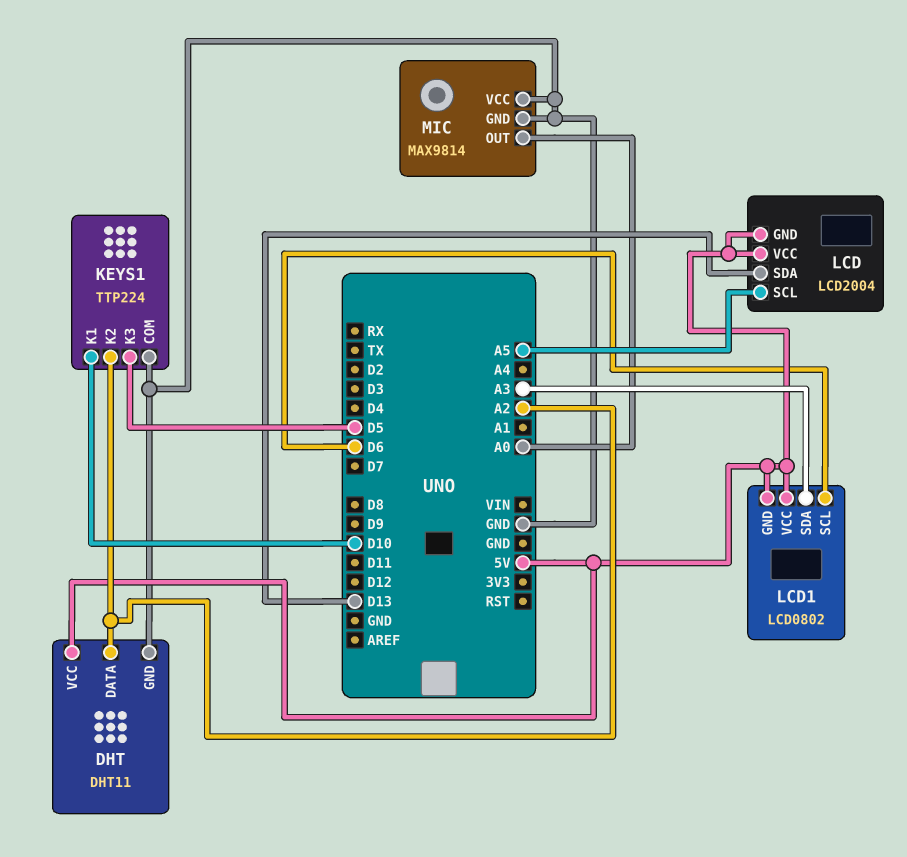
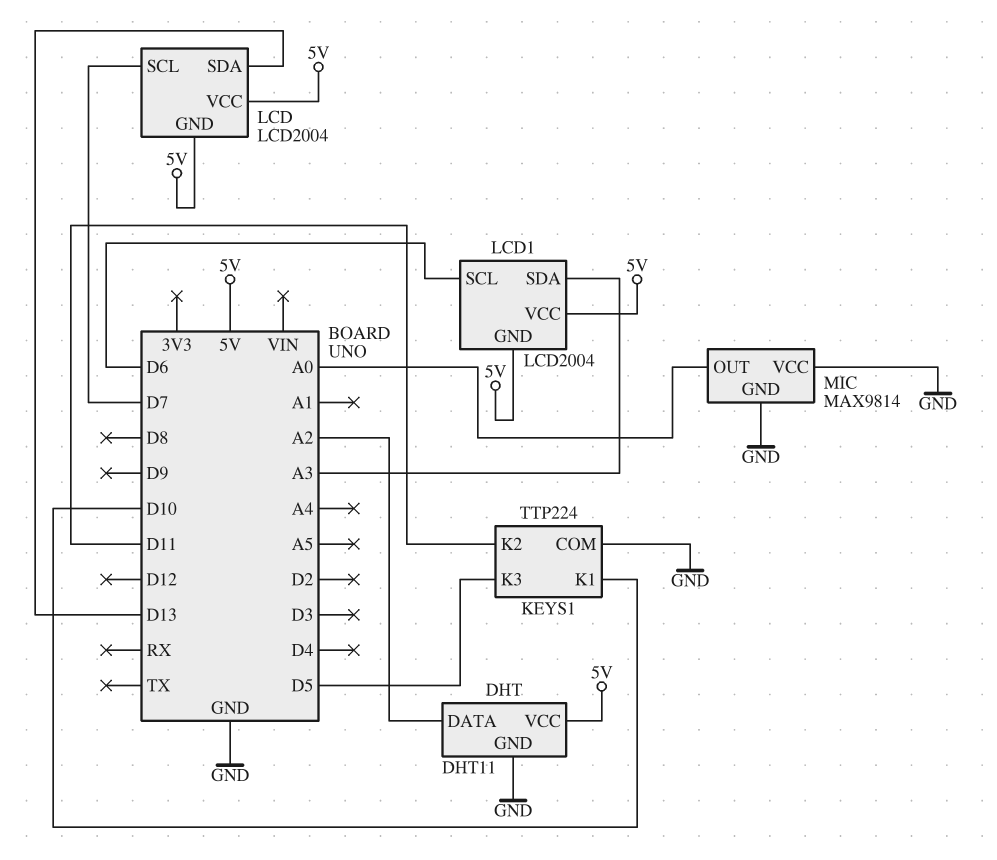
KEYS1 pin K2: A2 -> D11
LCD pin SCL: A5 -> D7
LCD1: LCD0802 -> LCD2004

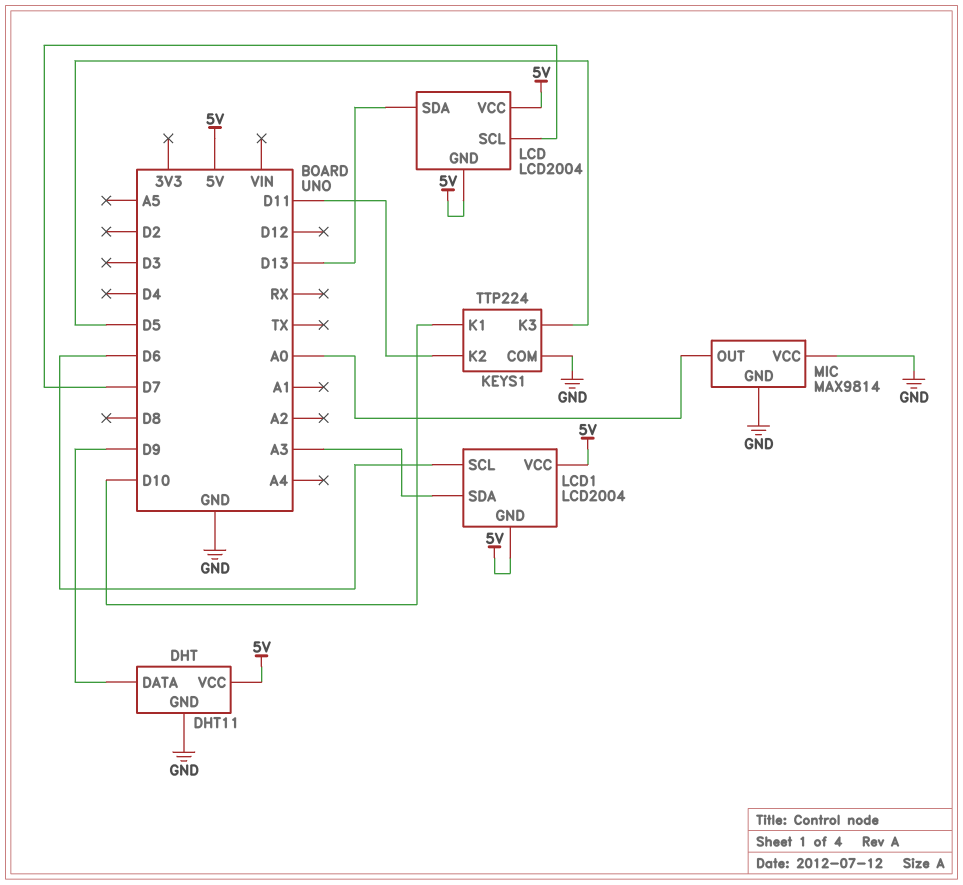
DHT pin DATA: A2 -> D9

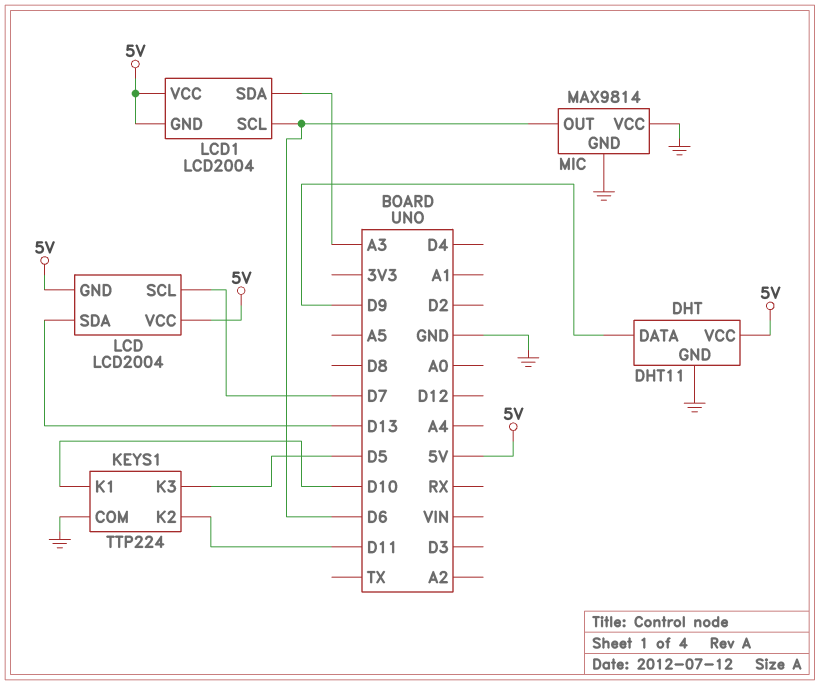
MIC pin OUT: A0 -> D6

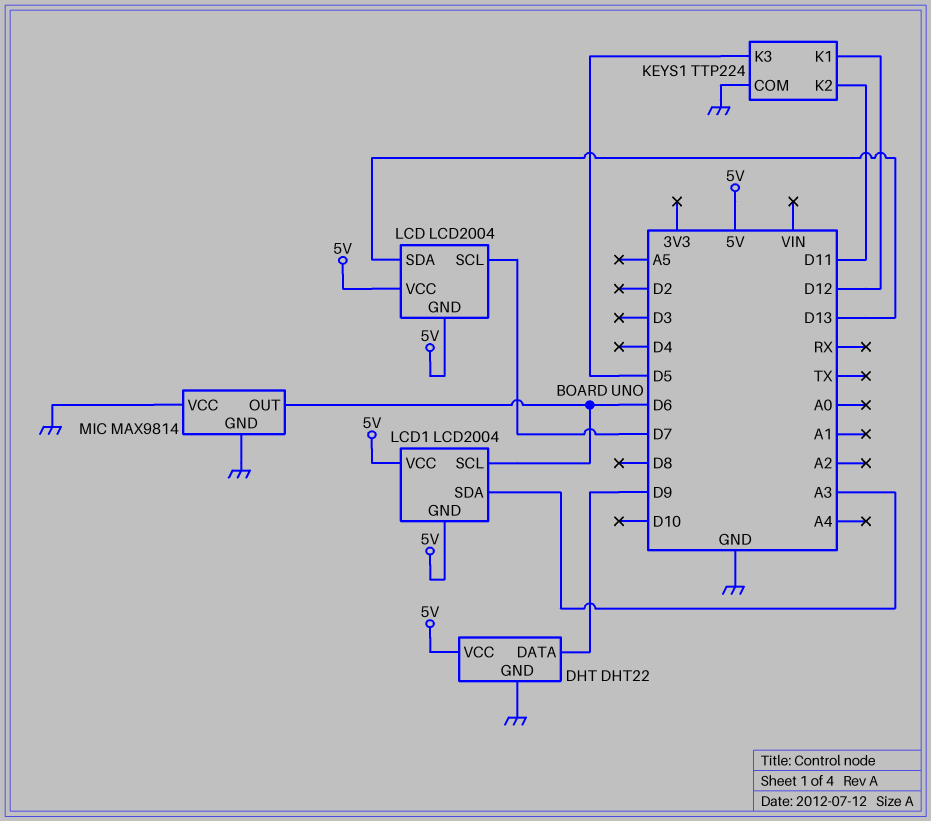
DHT: DHT11 -> DHT22
KEYS1 pin K1: D10 -> D12

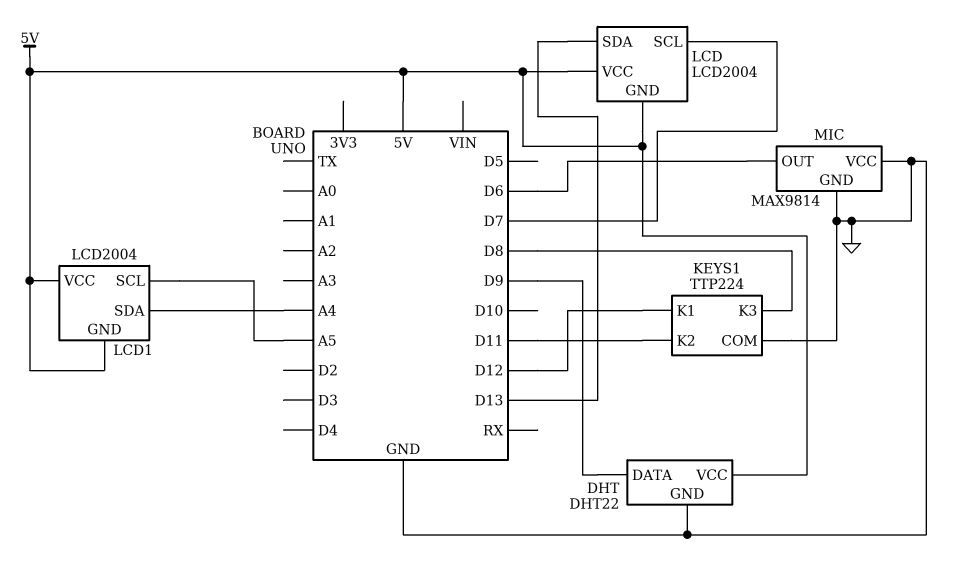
KEYS1 pin K3: D5 -> D8
LCD1 pin SCL: D6 -> A5
LCD1 pin SDA: A3 -> A4

